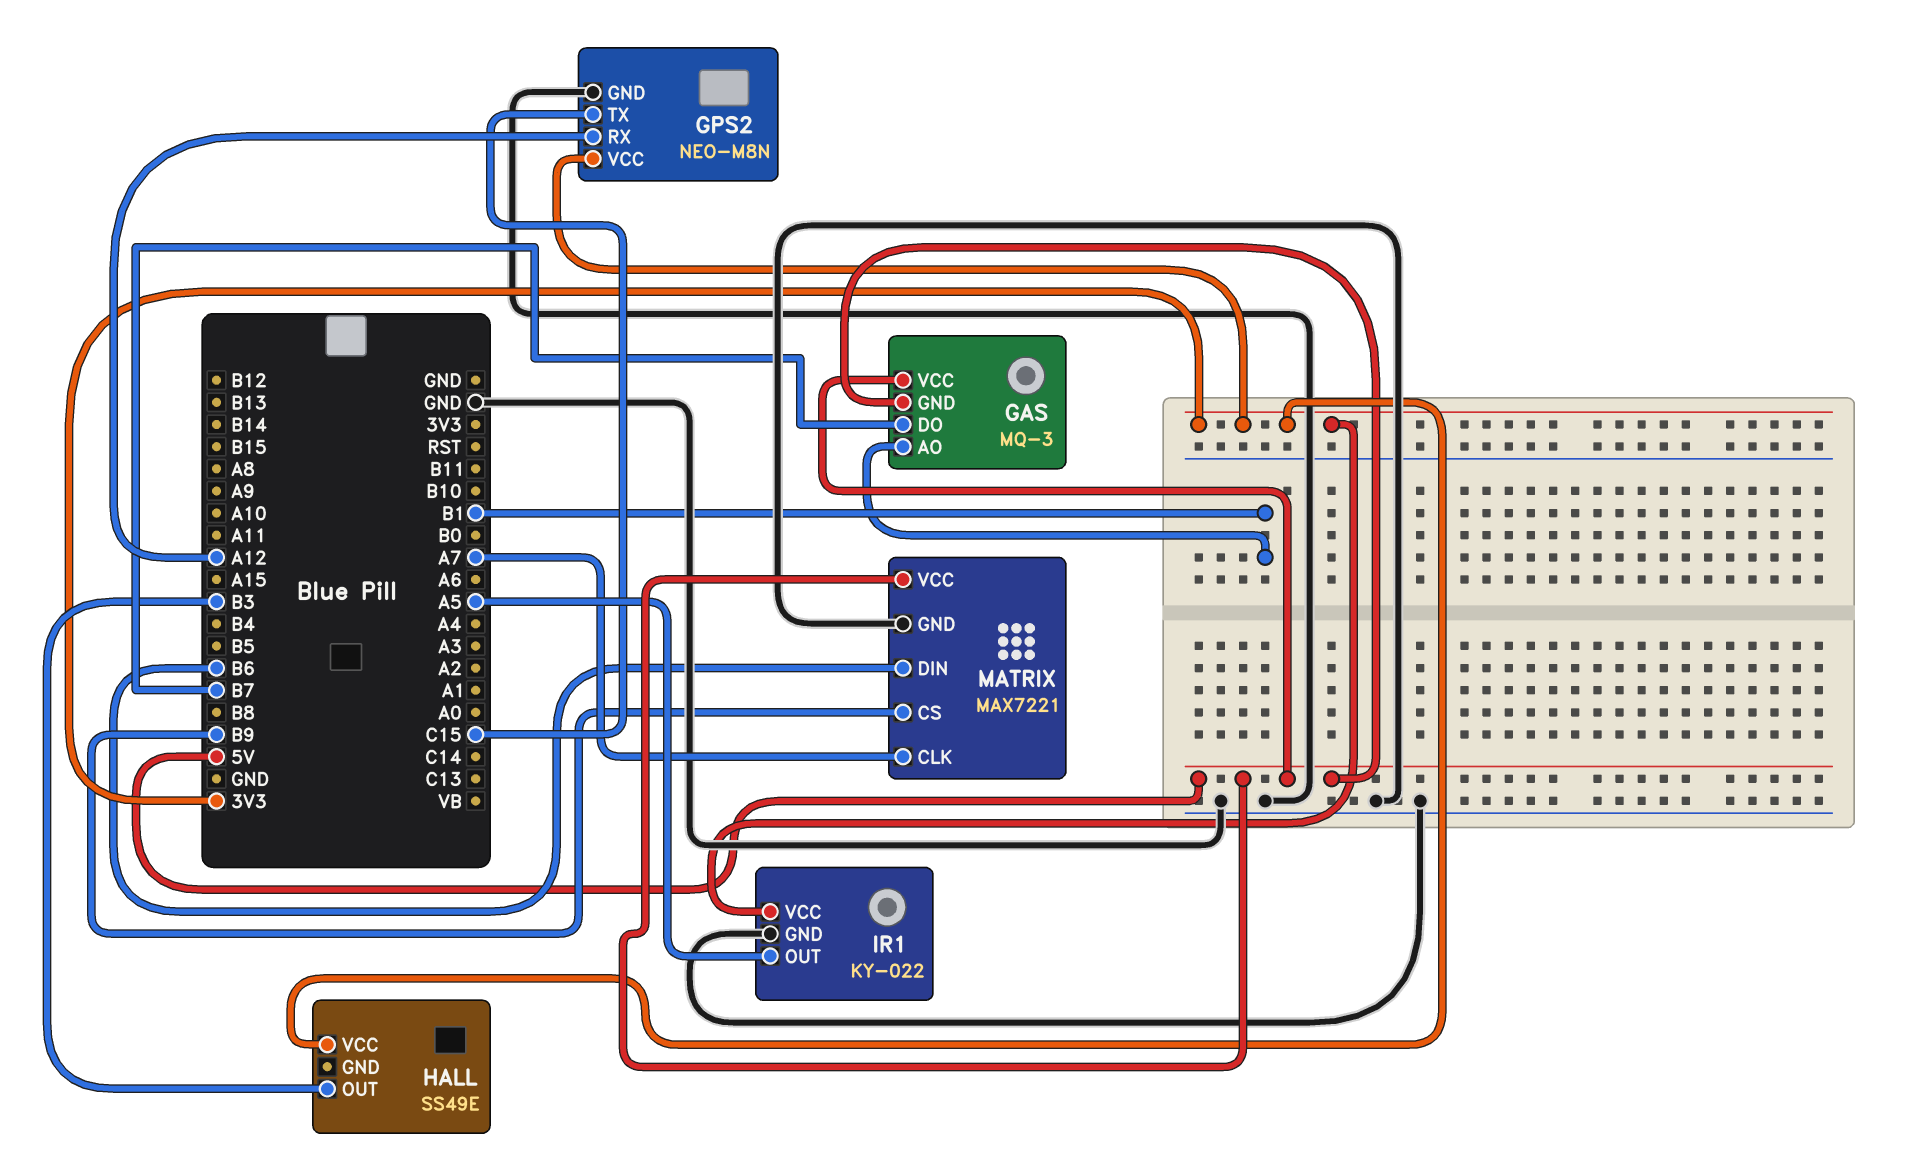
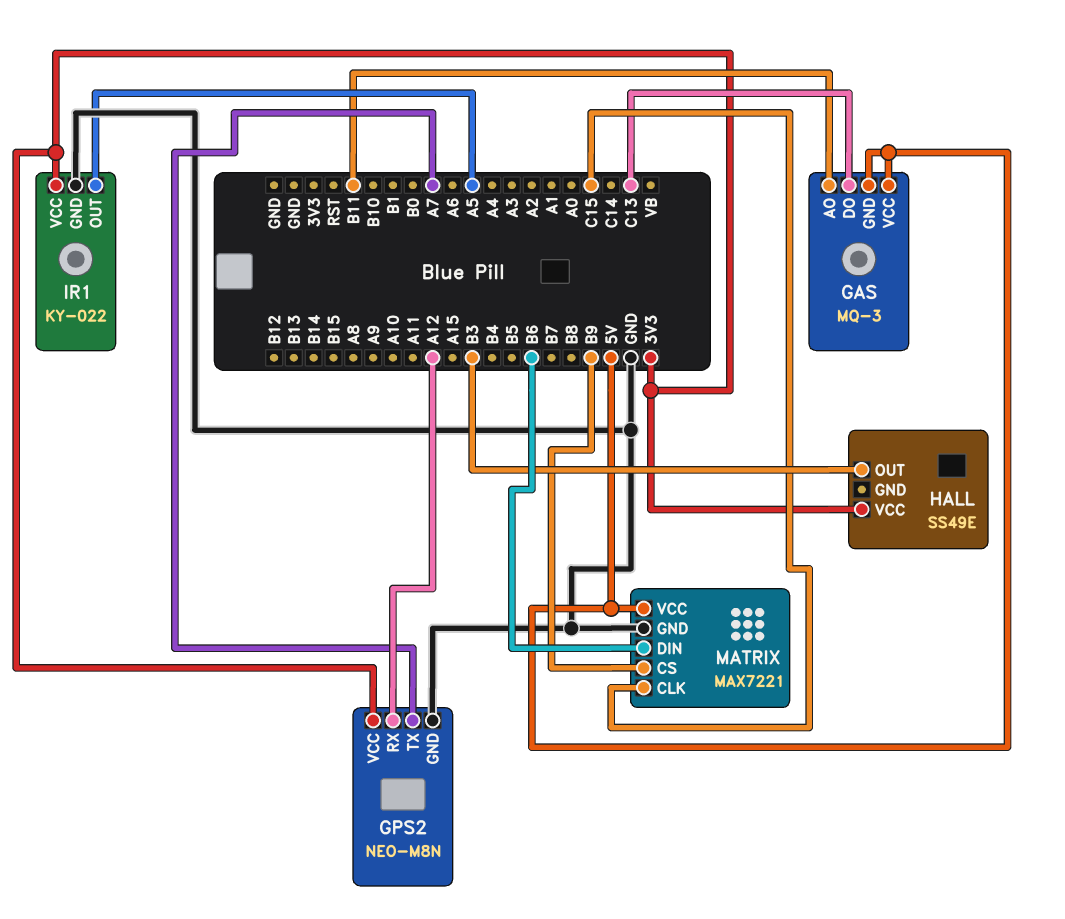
GAS pin AO: B1 -> B11
GAS pin DO: B7 -> C13
GPS2 pin TX: C15 -> A7
MATRIX pin CLK: A7 -> C15

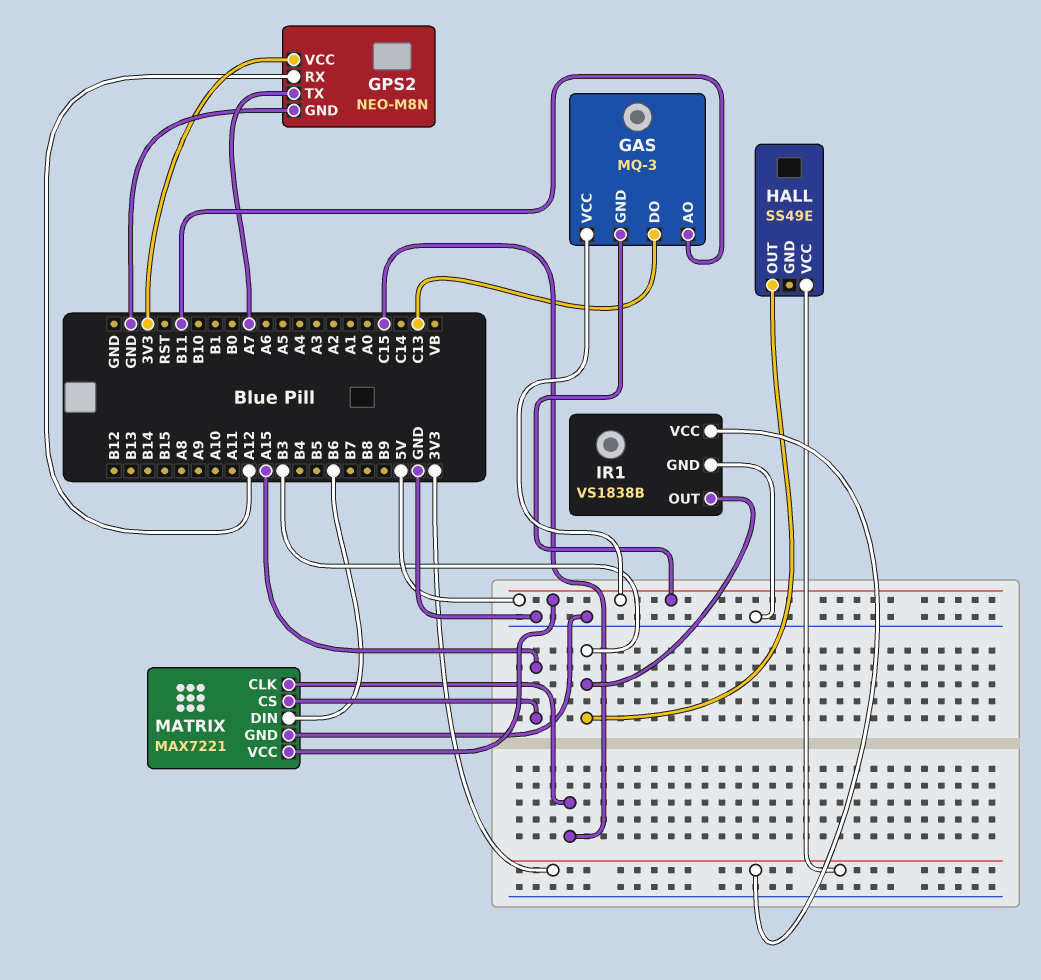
IR1: KY-022 -> VS1838B
IR1 pin OUT: A5 -> B3
MATRIX pin CS: B9 -> A15

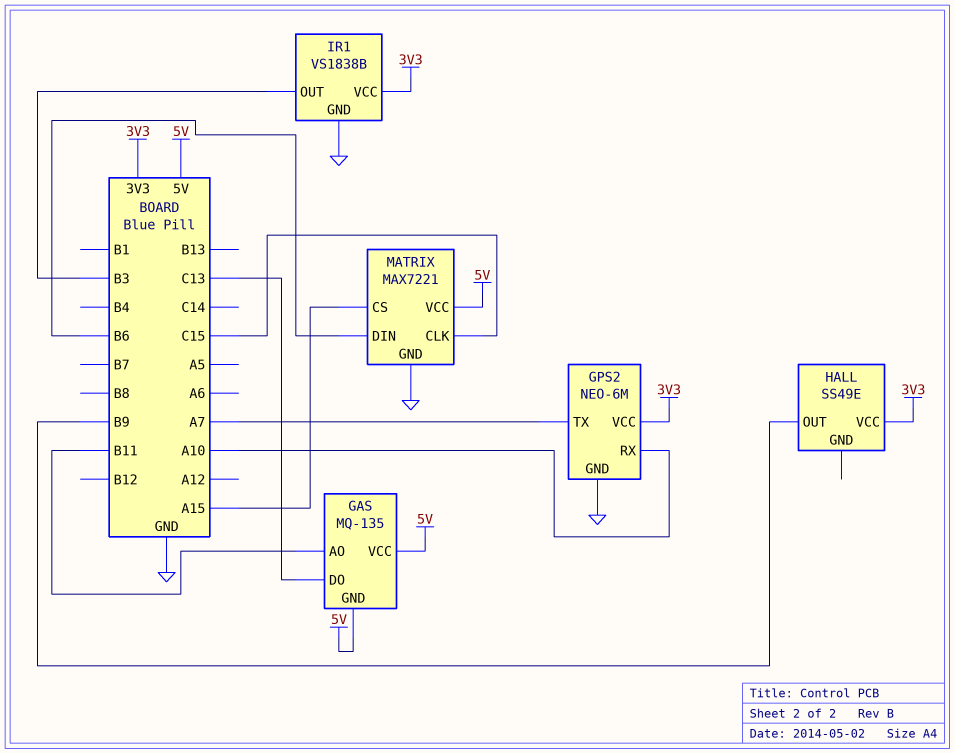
GAS: MQ-3 -> MQ-135
GPS2: NEO-M8N -> NEO-6M
GPS2 pin RX: A12 -> A10
HALL pin OUT: B3 -> B9

